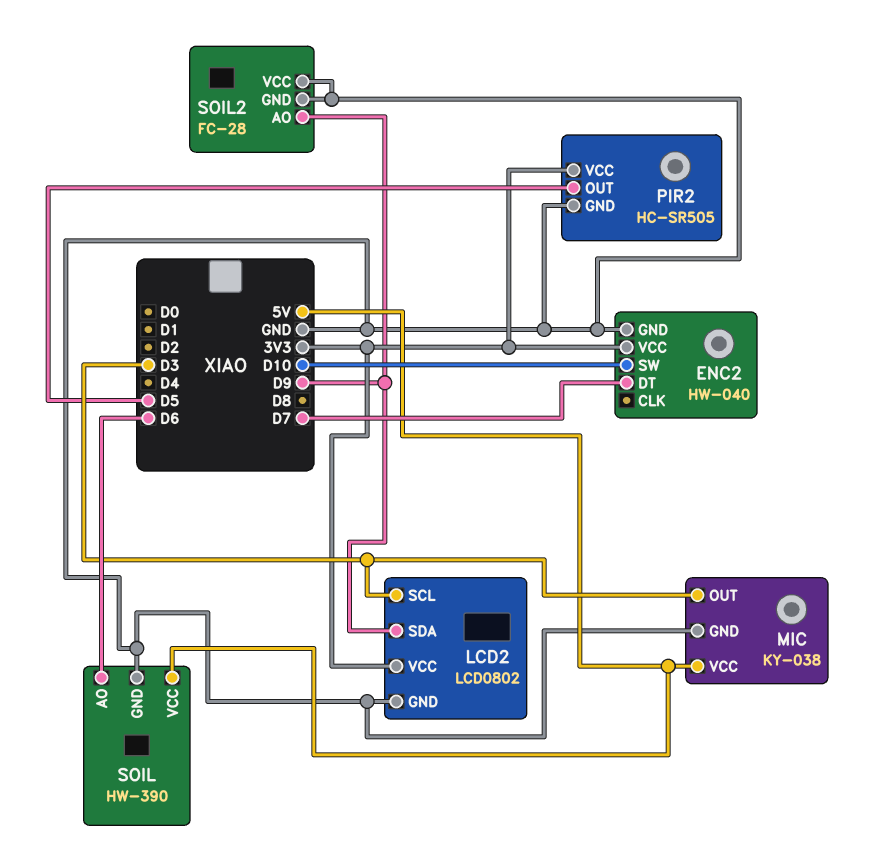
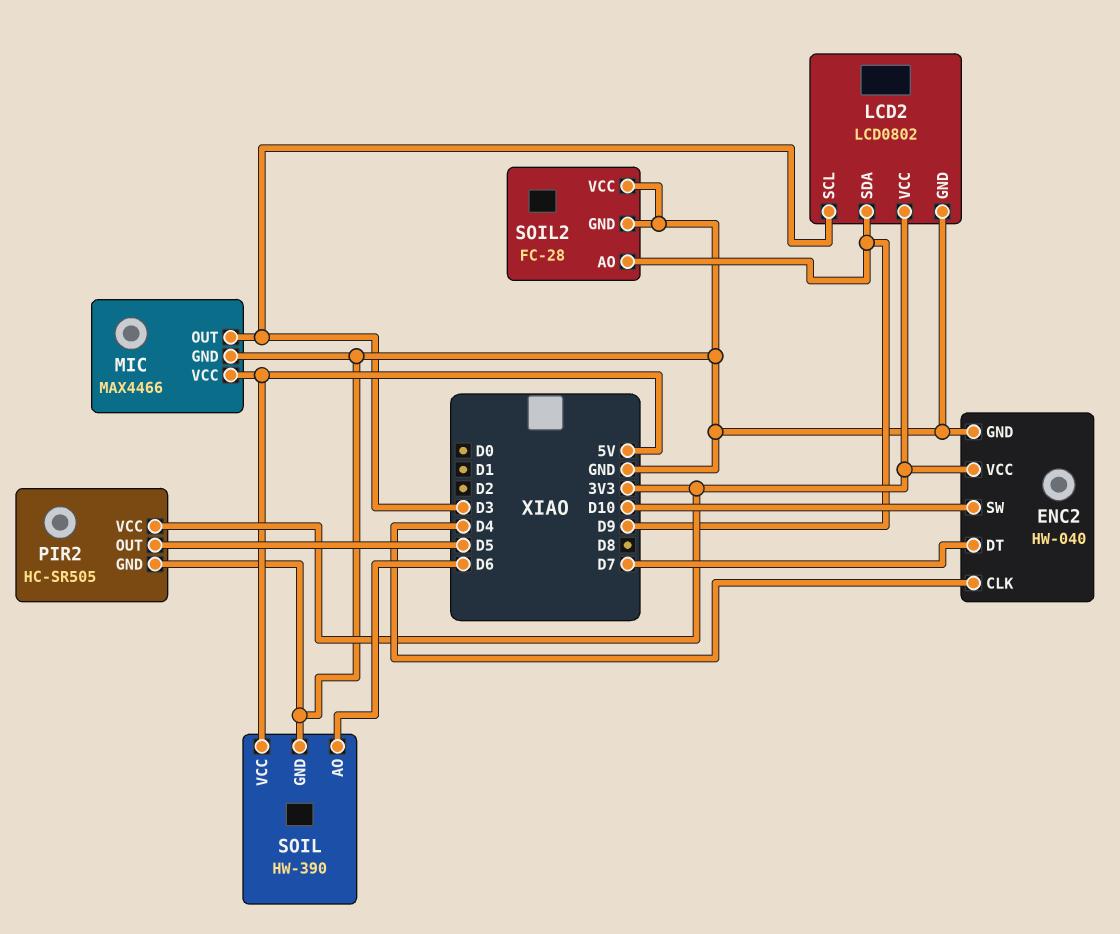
ENC2 pin CLK: none -> D4
MIC: KY-038 -> MAX4466

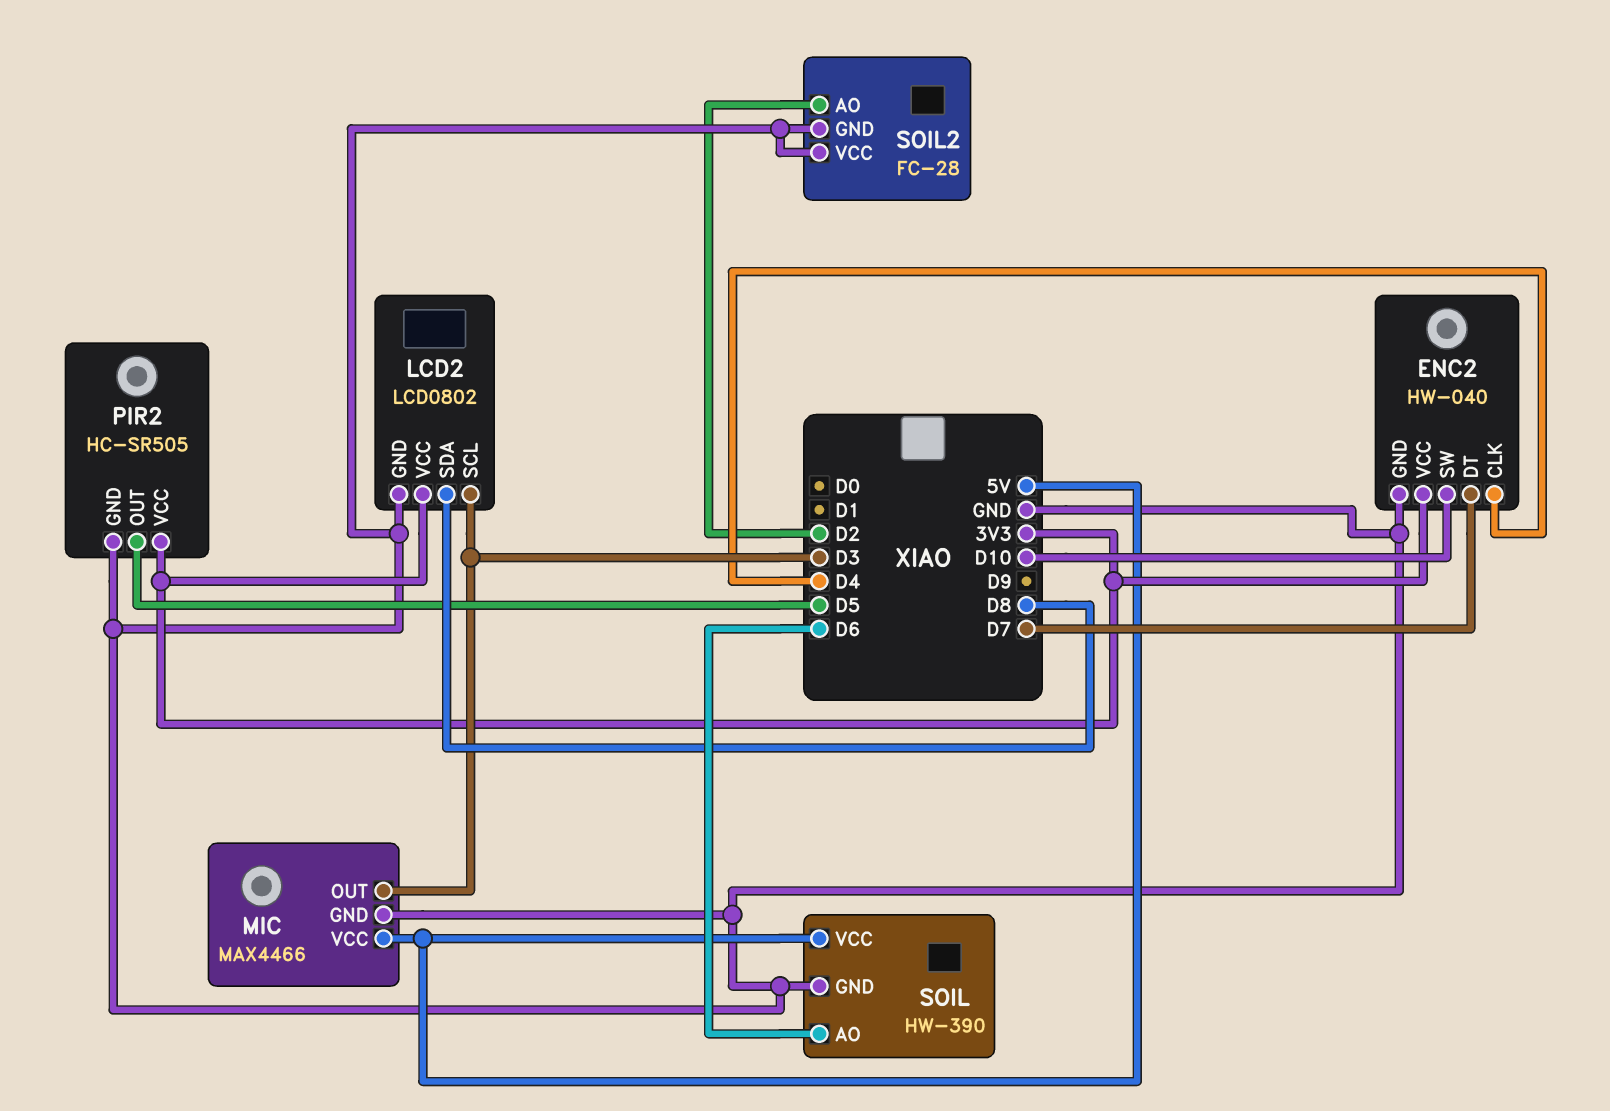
LCD2 pin SDA: D9 -> D8
SOIL2 pin AO: D9 -> D2

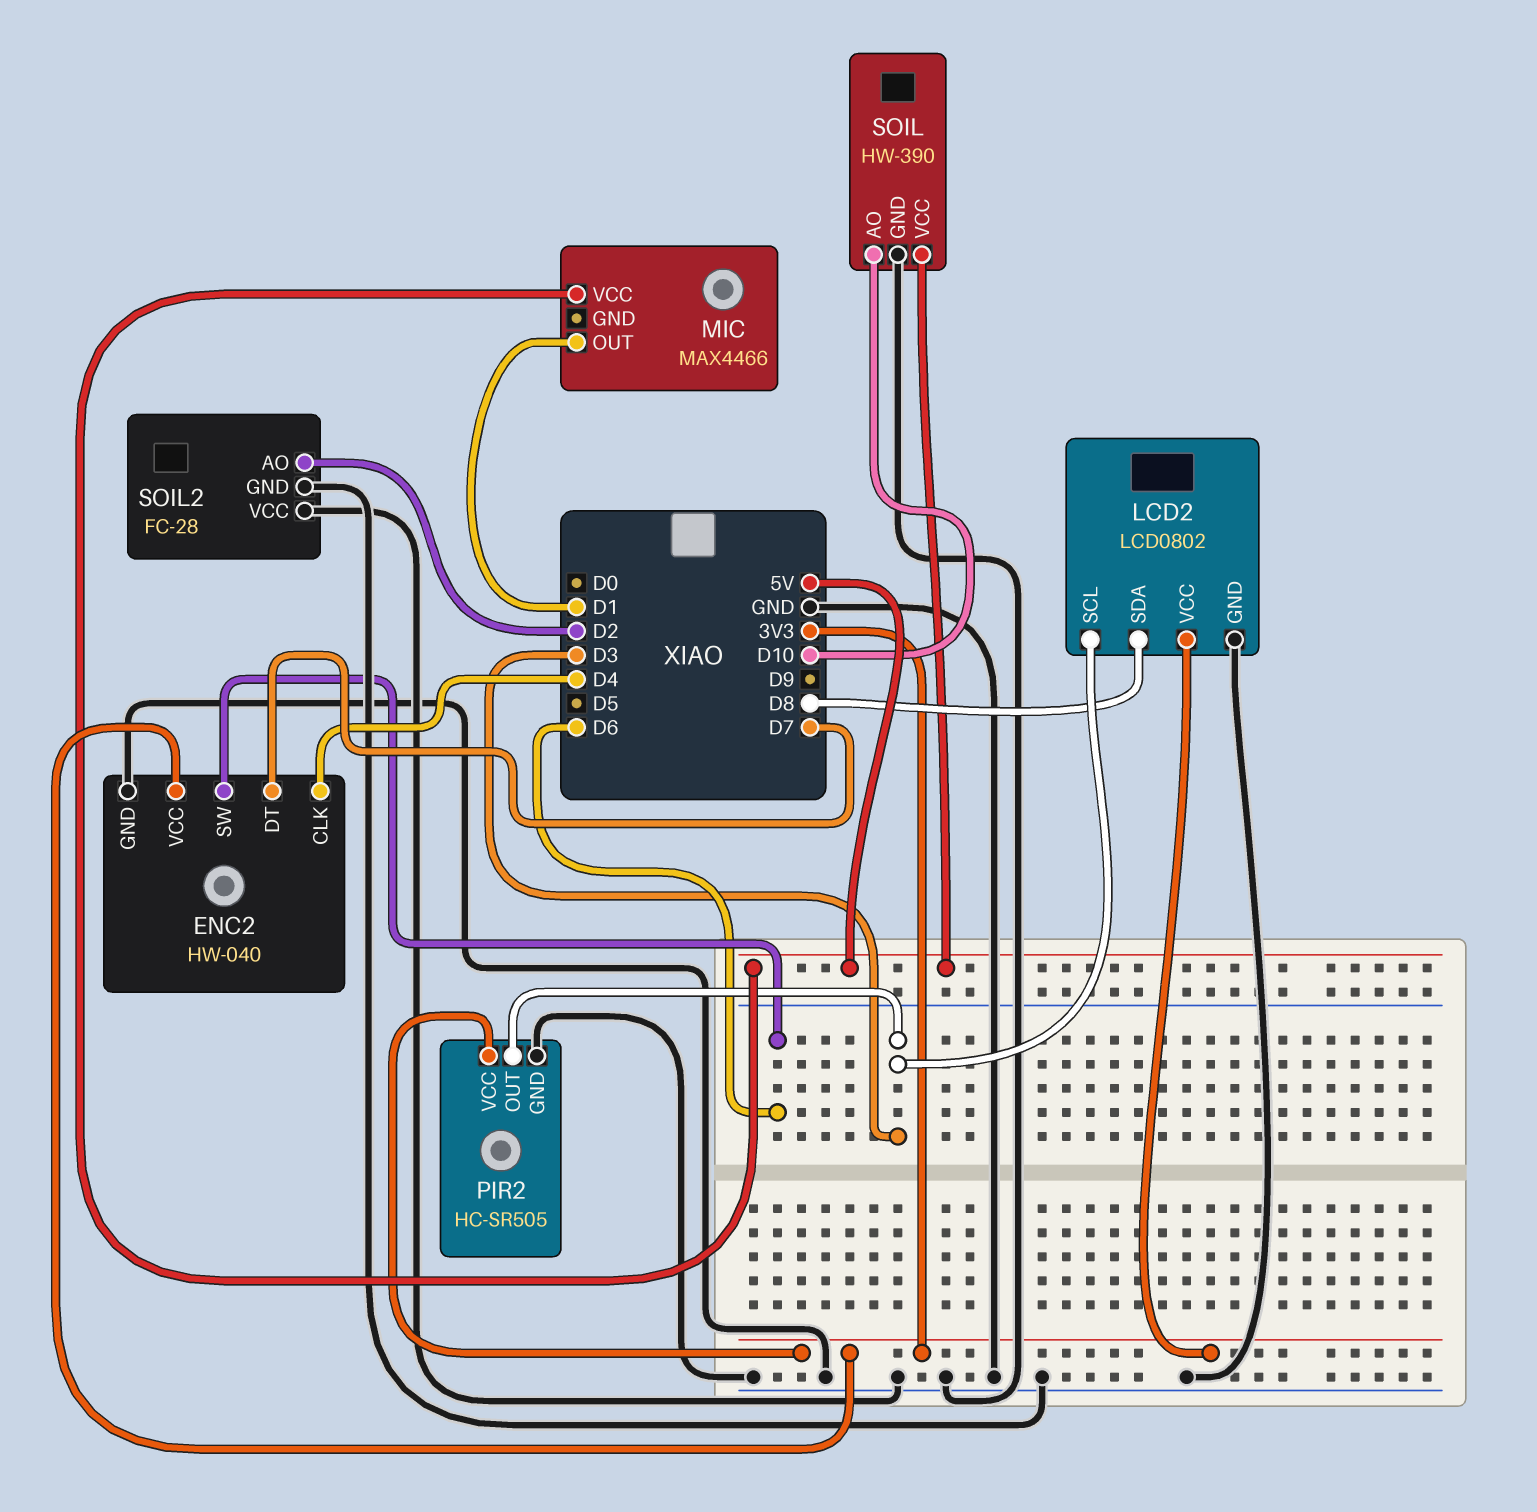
ENC2 pin SW: D10 -> D6
MIC pin GND: GND -> none
MIC pin OUT: D3 -> D1
PIR2 pin OUT: D5 -> D3
SOIL pin AO: D6 -> D10

